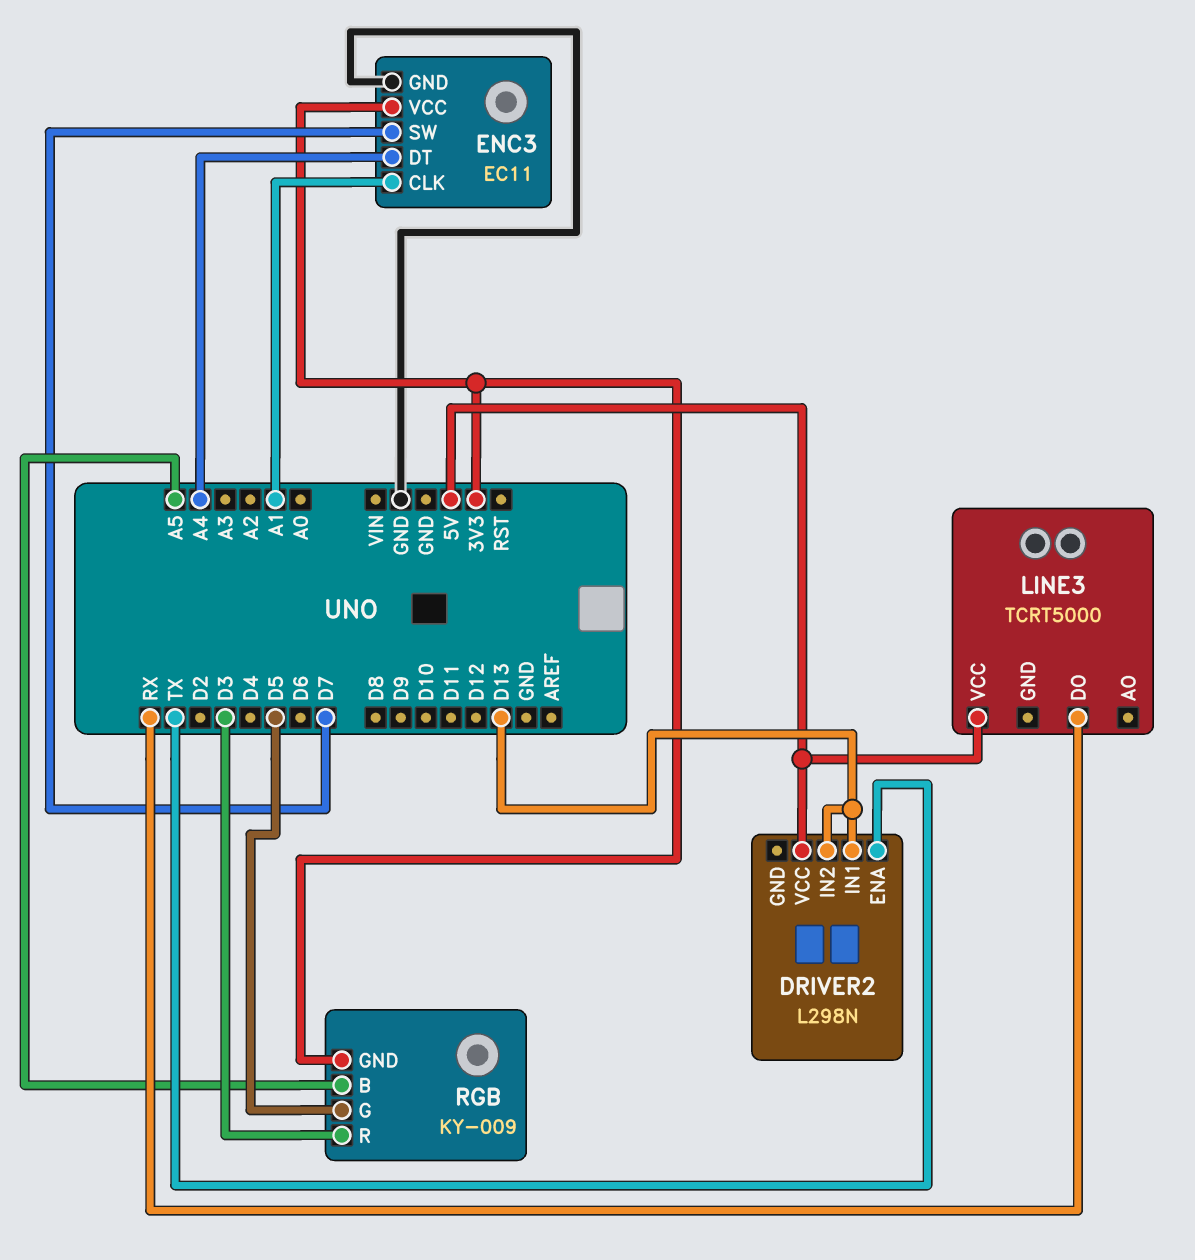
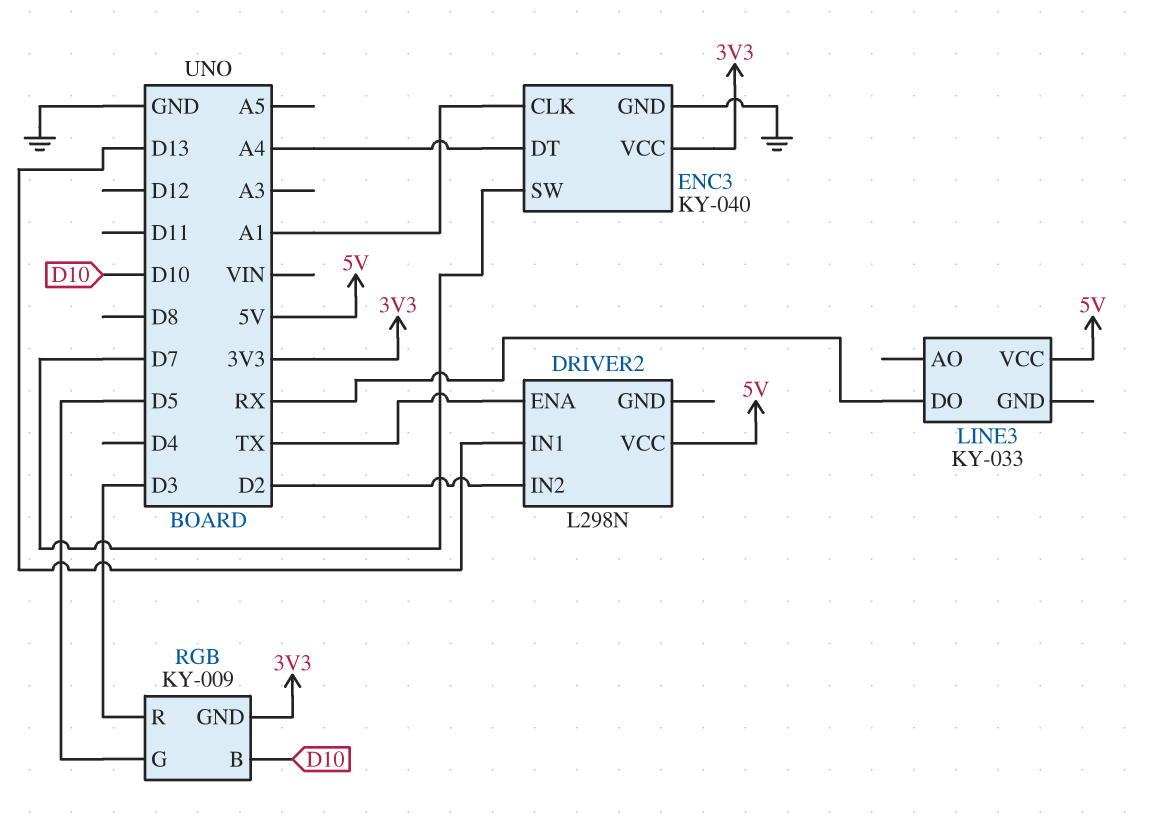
DRIVER2 pin IN2: D13 -> D2
ENC3: EC11 -> KY-040
LINE3: TCRT5000 -> KY-033
RGB pin B: A5 -> D10

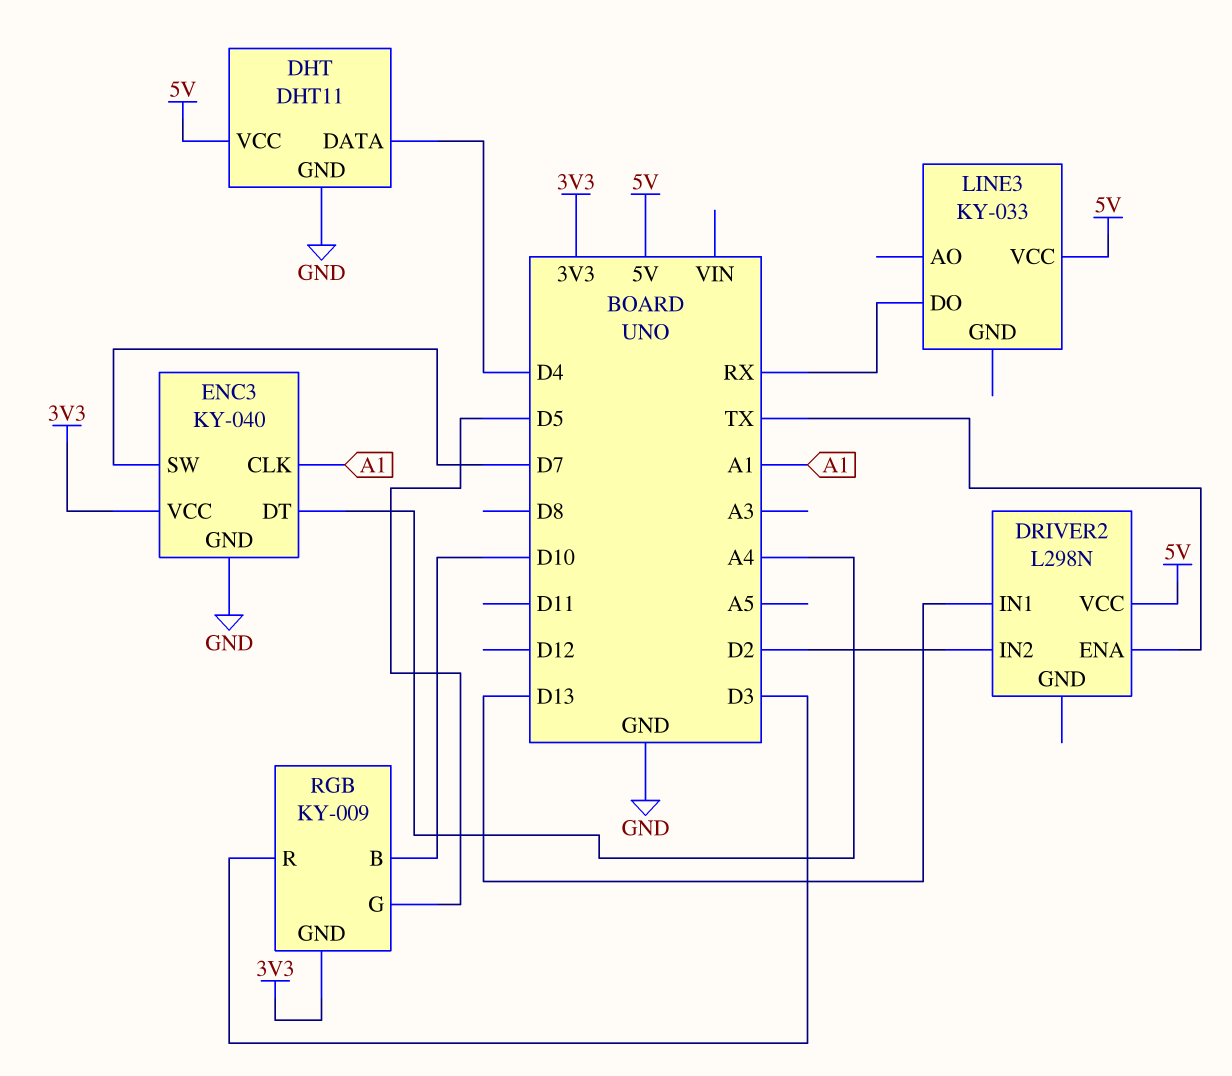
DHT: none -> DHT11
DHT pin DATA: none -> D4
DHT pin GND: none -> GND
DHT pin VCC: none -> 5V

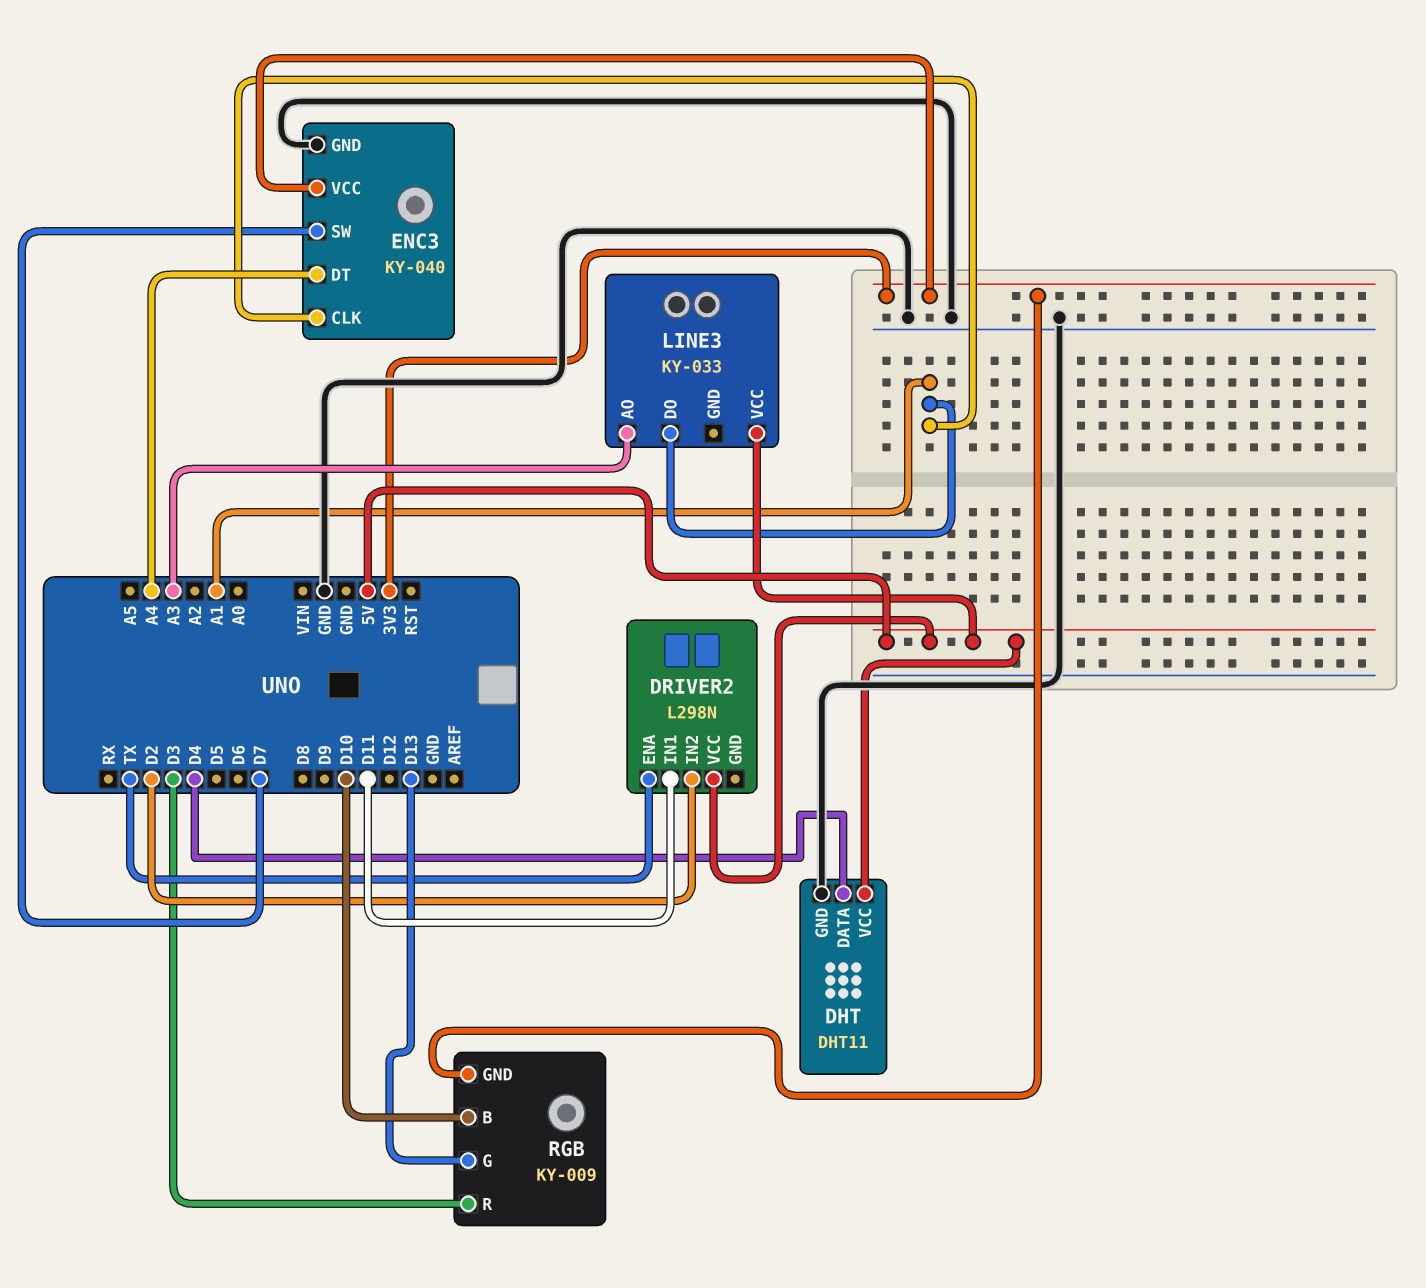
DRIVER2 pin IN1: D13 -> D11
LINE3 pin AO: none -> A3
LINE3 pin DO: RX -> A1
RGB pin G: D5 -> D13

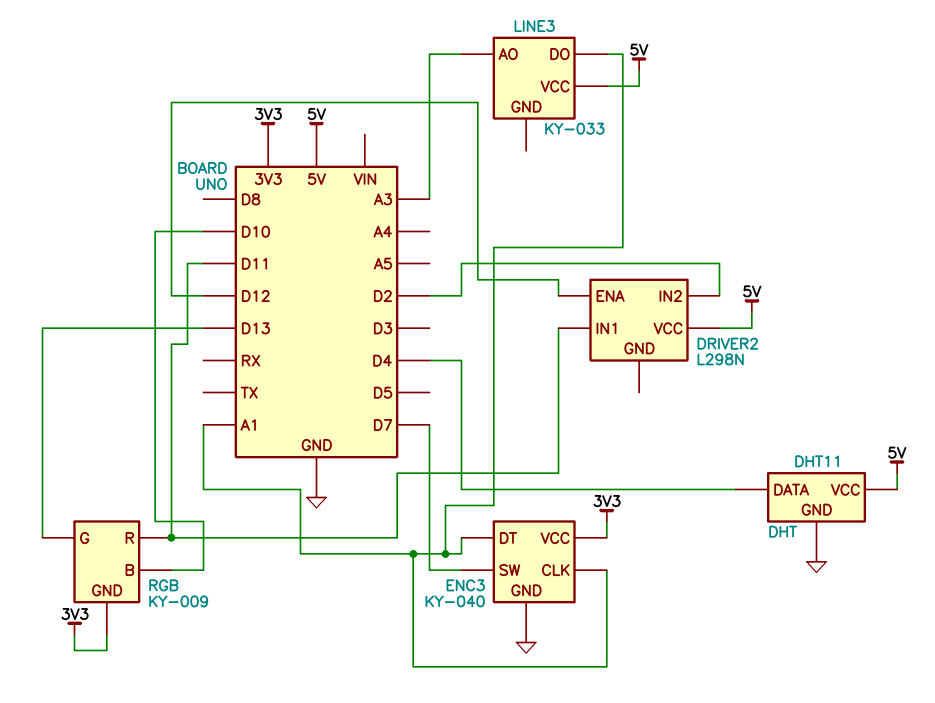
DRIVER2 pin ENA: TX -> D12
ENC3 pin DT: A4 -> A1
RGB pin R: D3 -> D11

